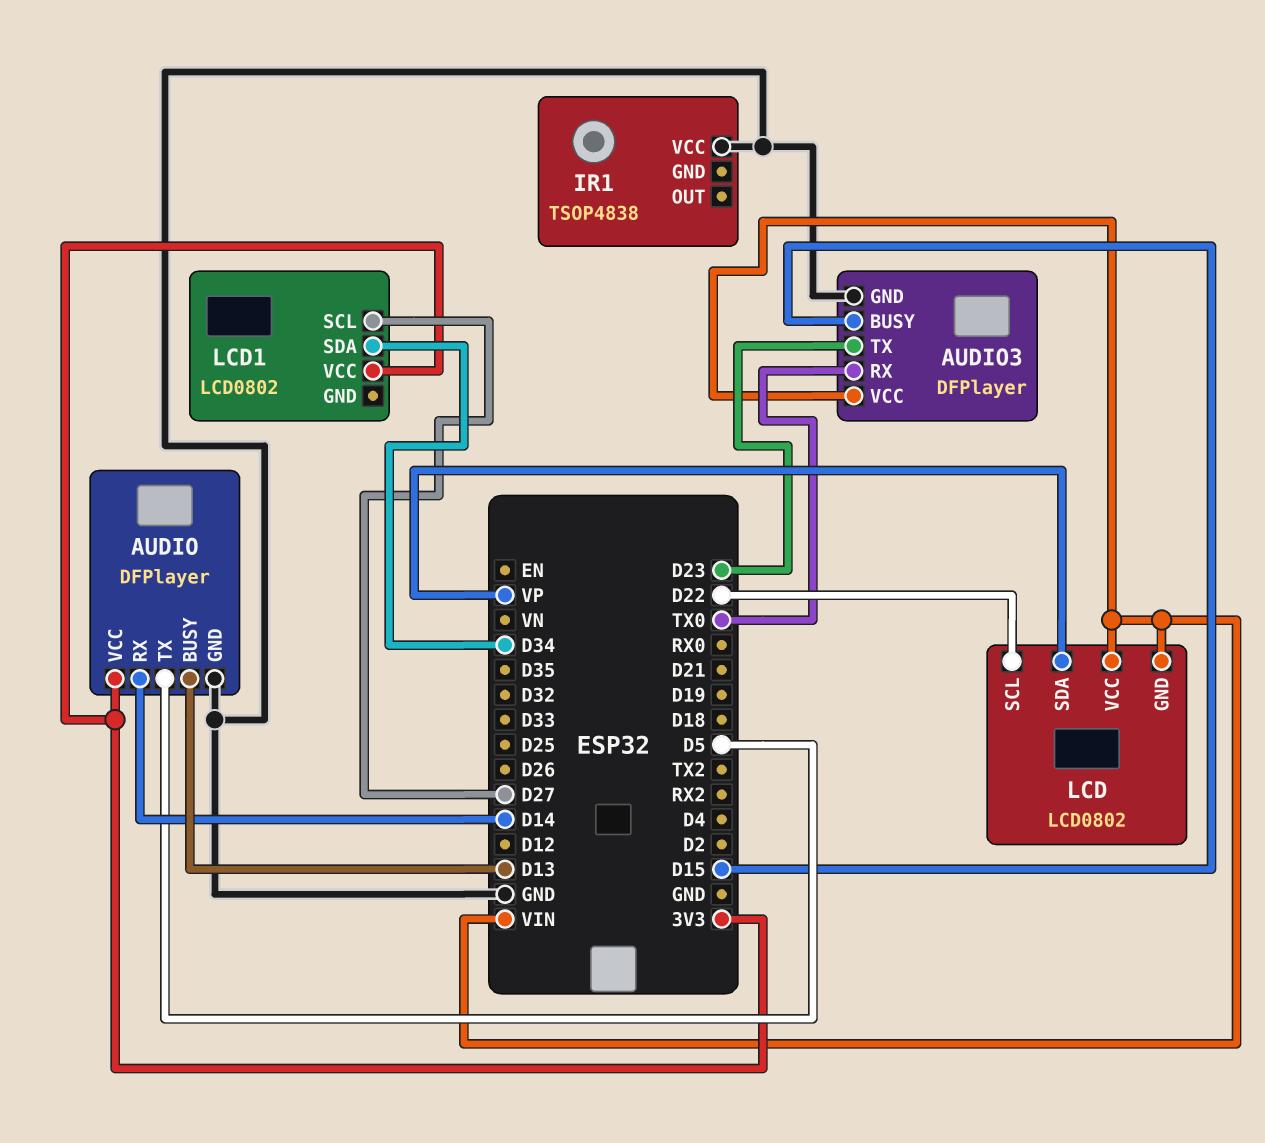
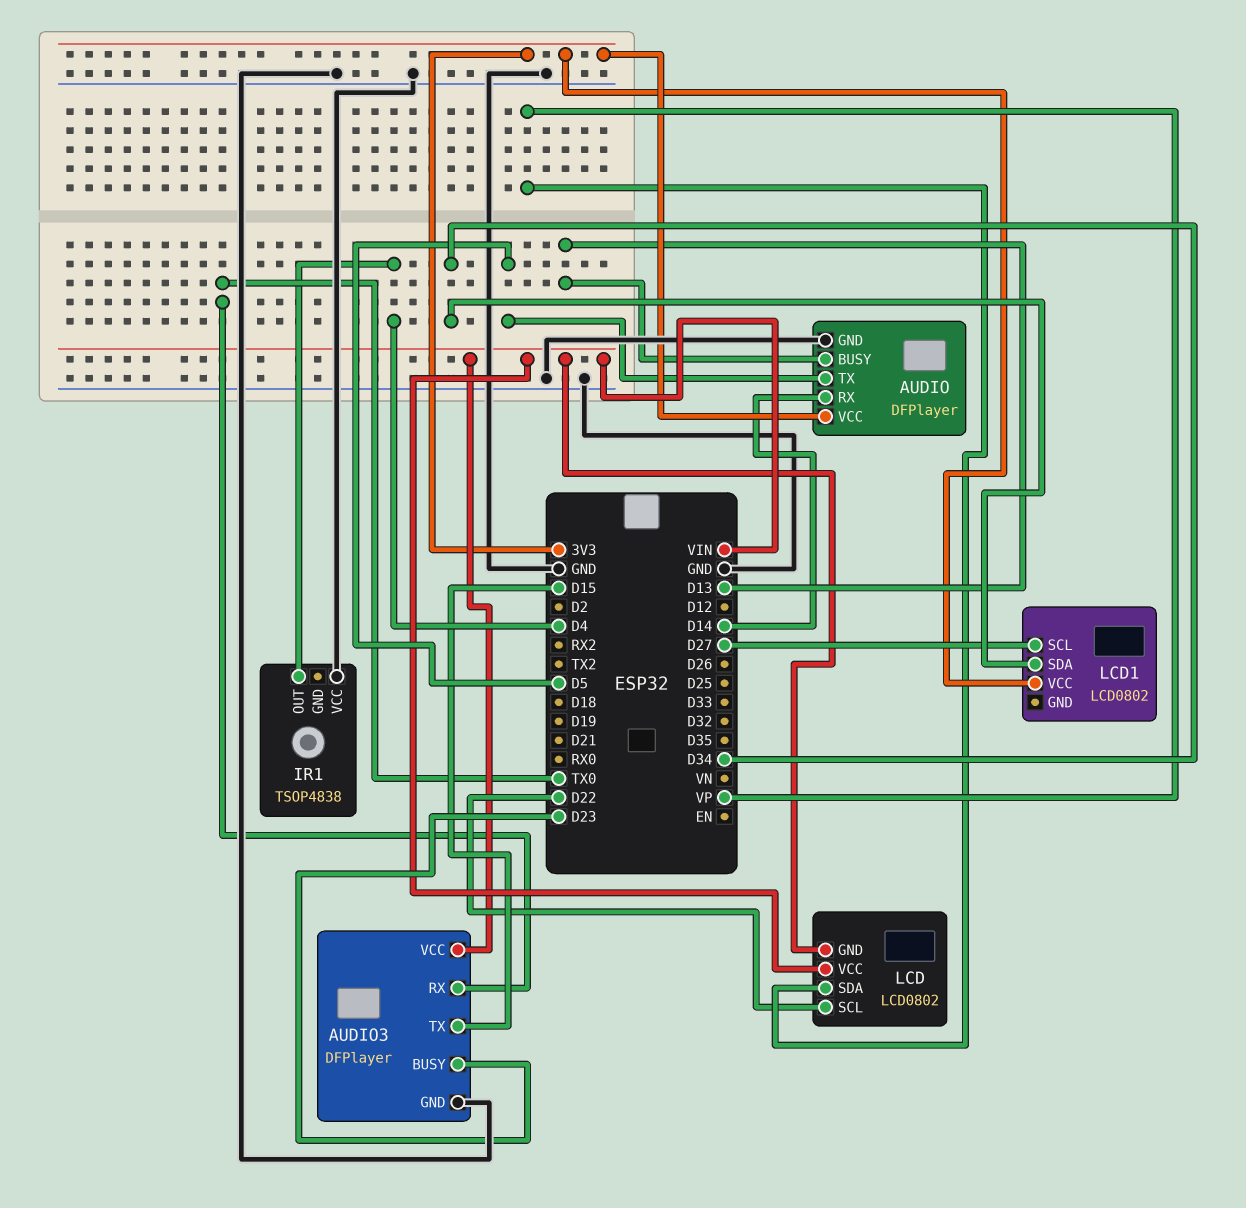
AUDIO3 pin BUSY: D15 -> D23
AUDIO3 pin TX: D23 -> D15
IR1 pin OUT: none -> D4

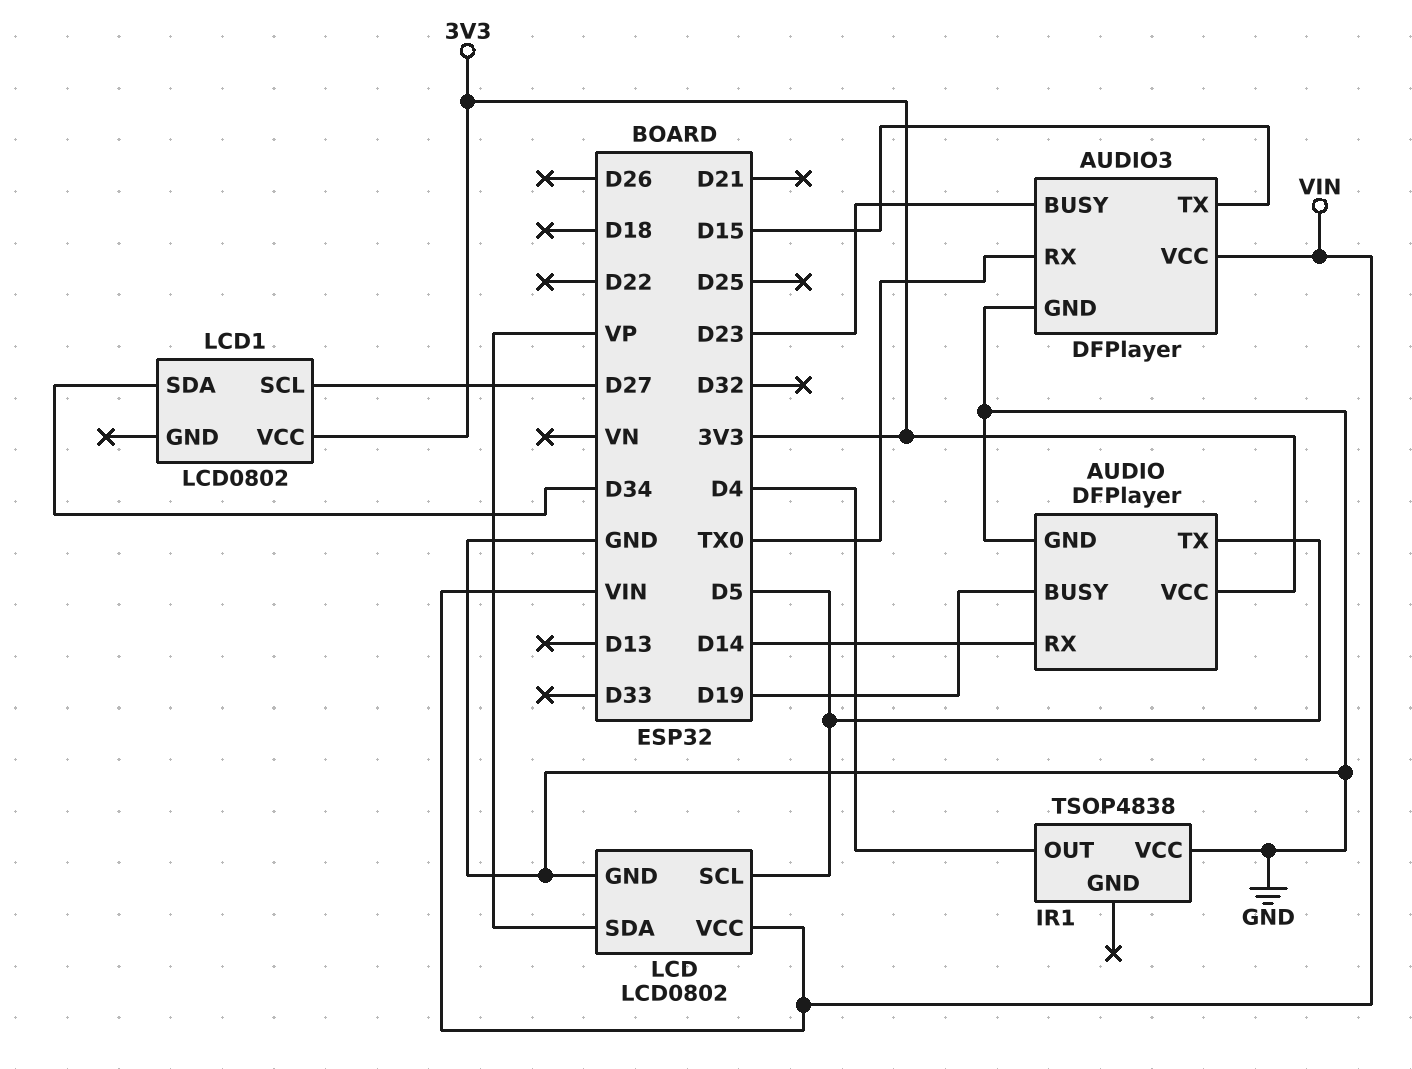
AUDIO pin BUSY: D13 -> D19
LCD pin GND: VIN -> GND
LCD pin SCL: D22 -> D5

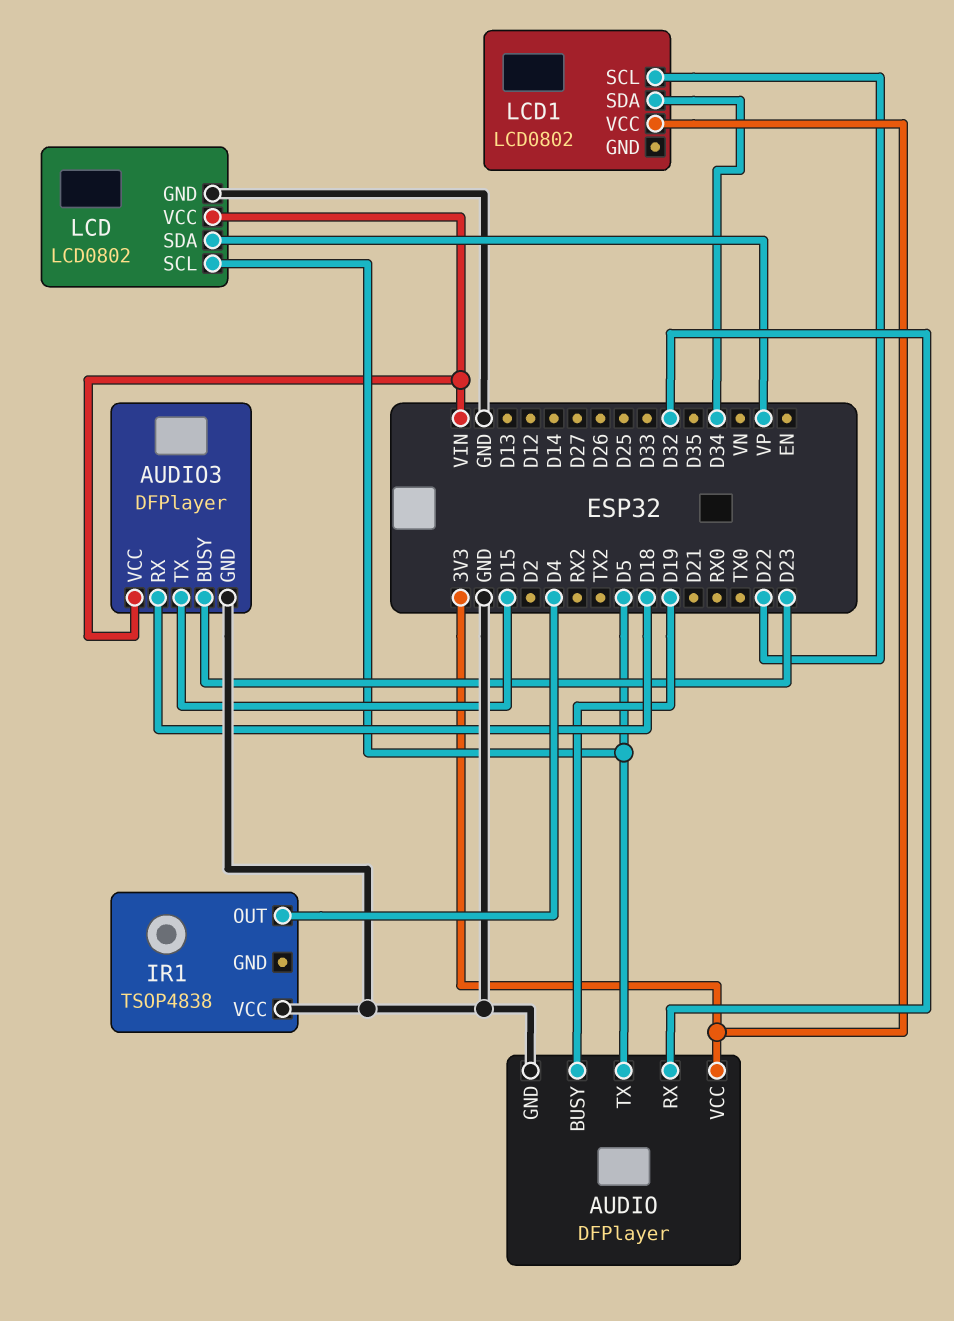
AUDIO pin RX: D14 -> D32
AUDIO3 pin RX: TX0 -> D18
LCD1 pin SCL: D27 -> D22

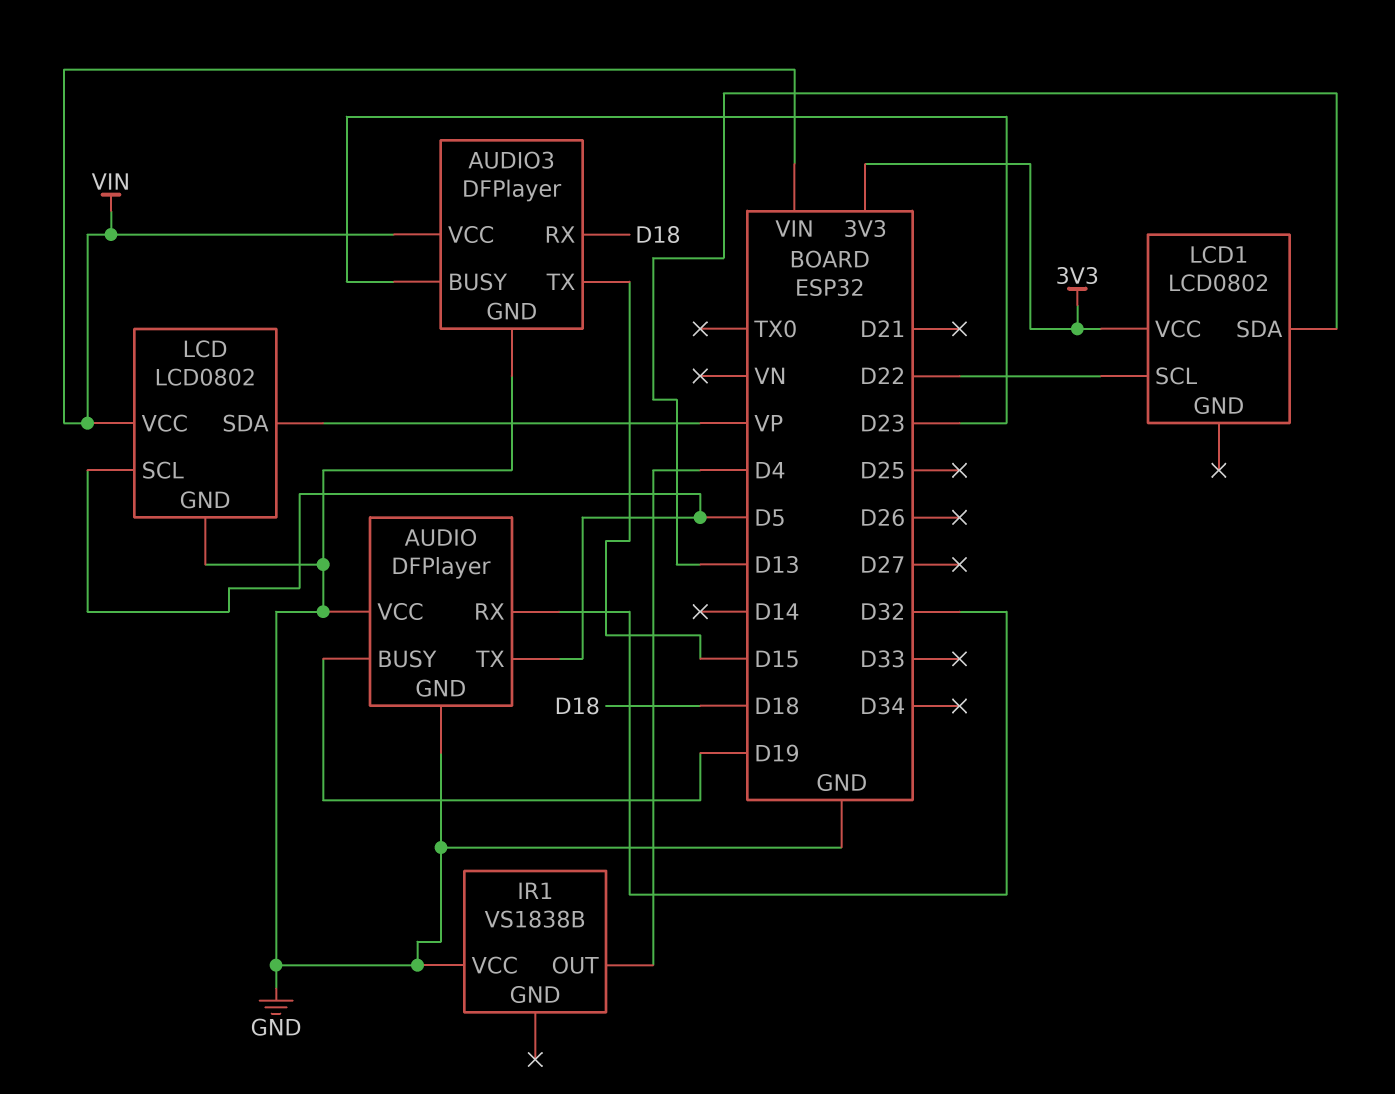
AUDIO pin VCC: 3V3 -> GND
IR1: TSOP4838 -> VS1838B
LCD1 pin SDA: D34 -> D13

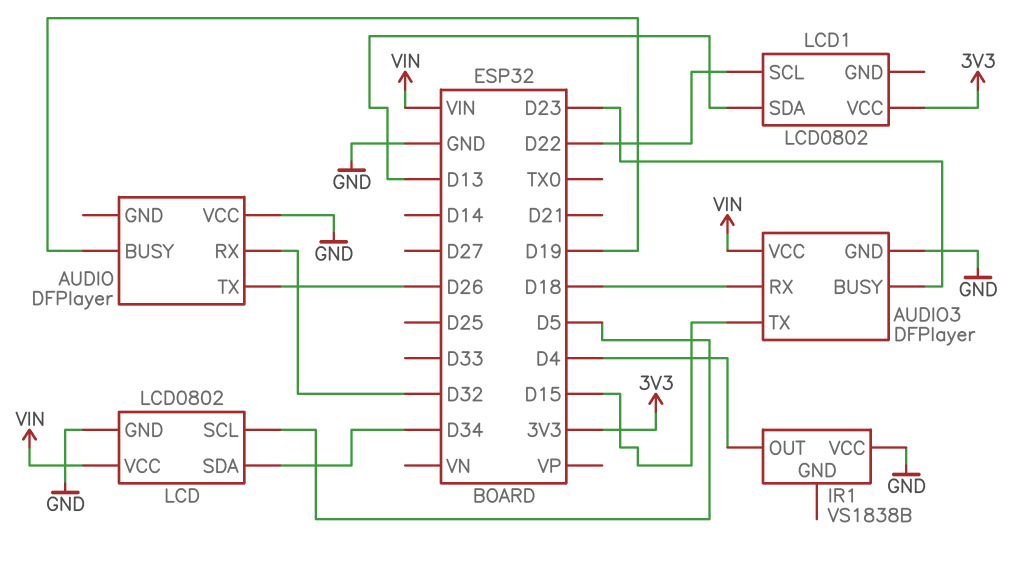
AUDIO pin GND: GND -> none
AUDIO pin TX: D5 -> D26
LCD pin SDA: VP -> D34

